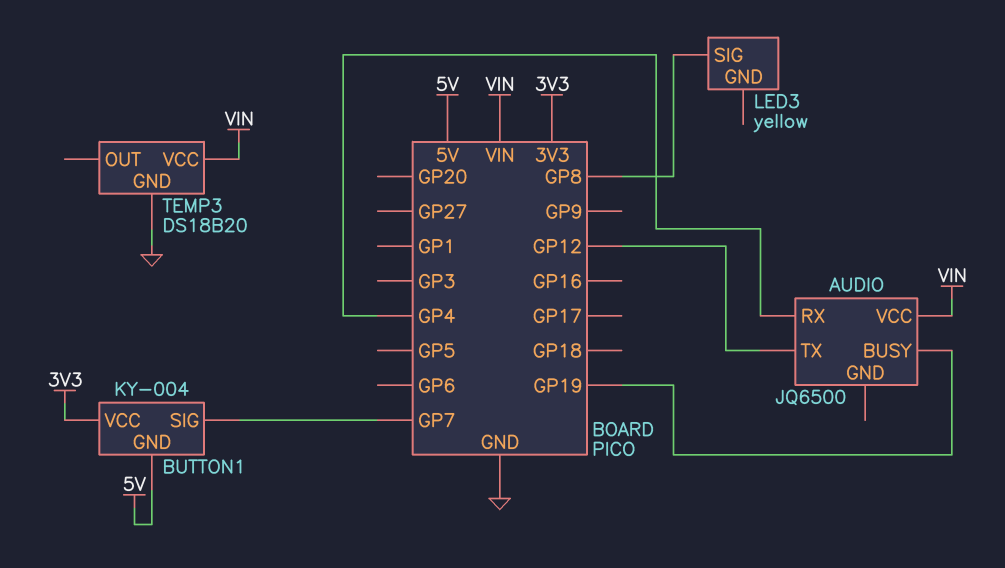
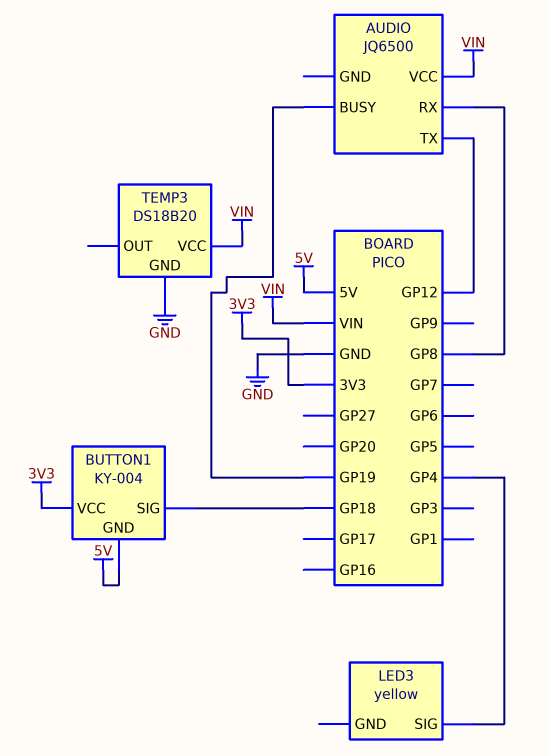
AUDIO pin RX: GP4 -> GP8
BUTTON1 pin SIG: GP7 -> GP18
LED3 pin SIG: GP8 -> GP4

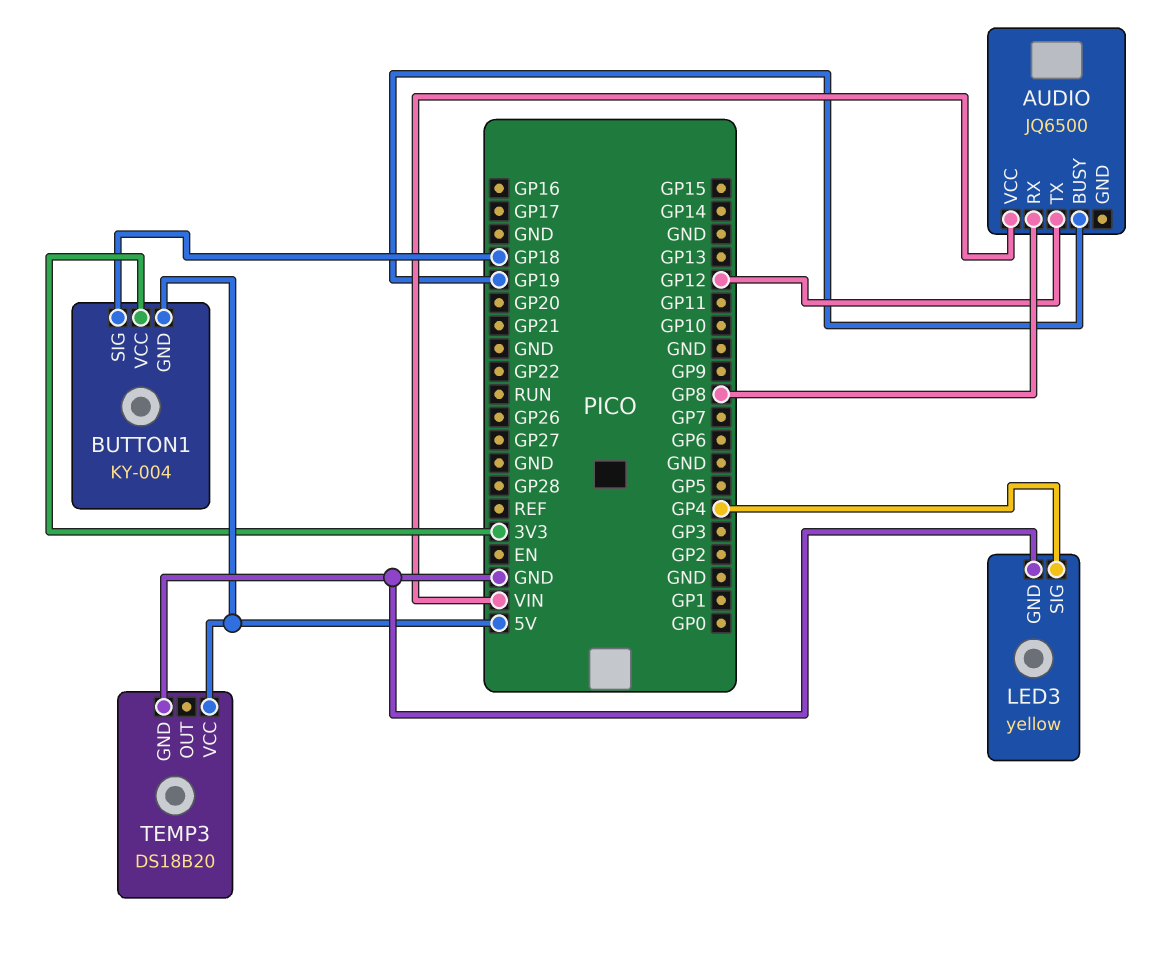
LED3 pin GND: none -> GND
TEMP3 pin VCC: VIN -> 5V

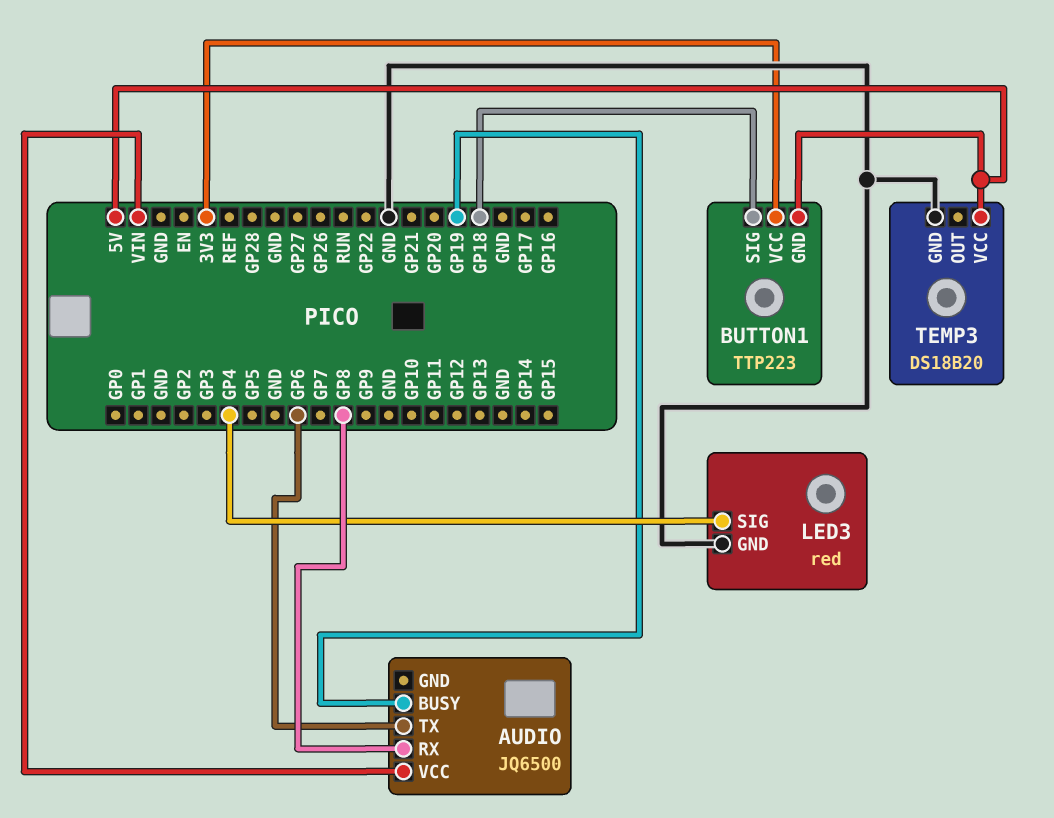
AUDIO pin TX: GP12 -> GP6
BUTTON1: KY-004 -> TTP223
LED3: yellow -> red

